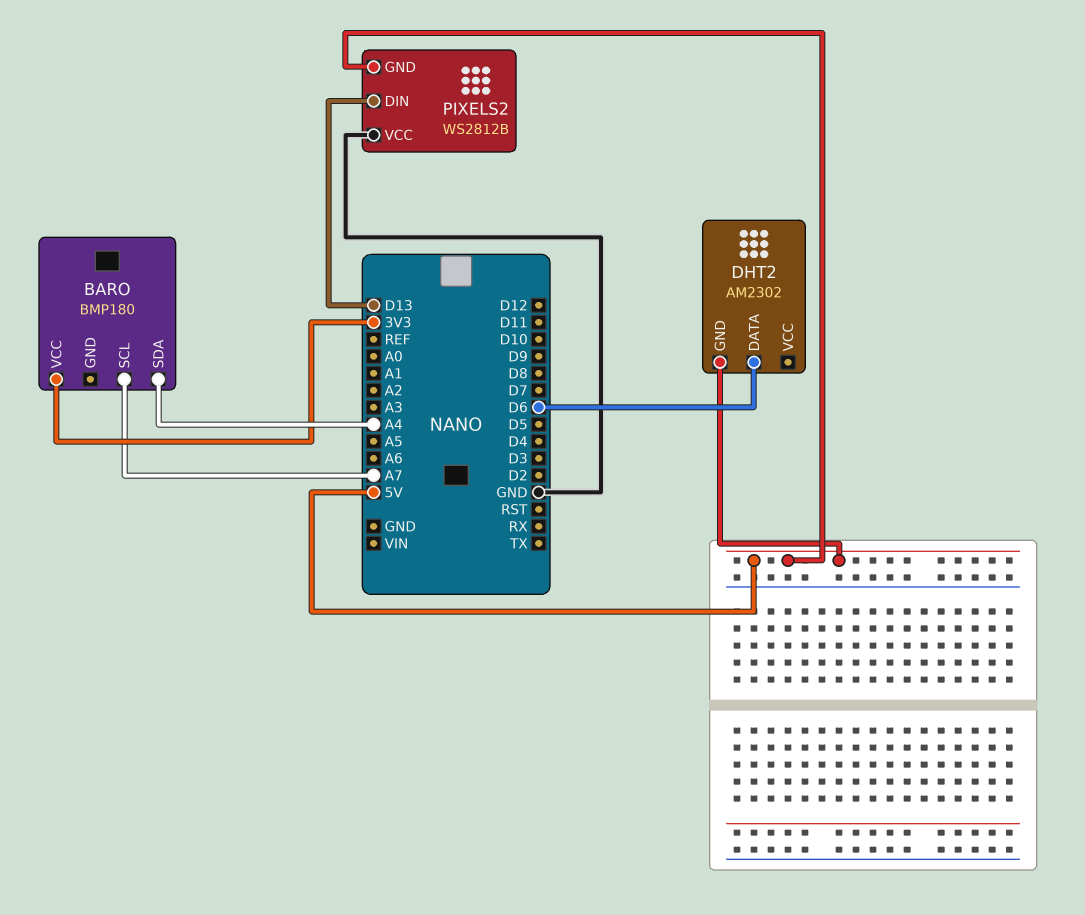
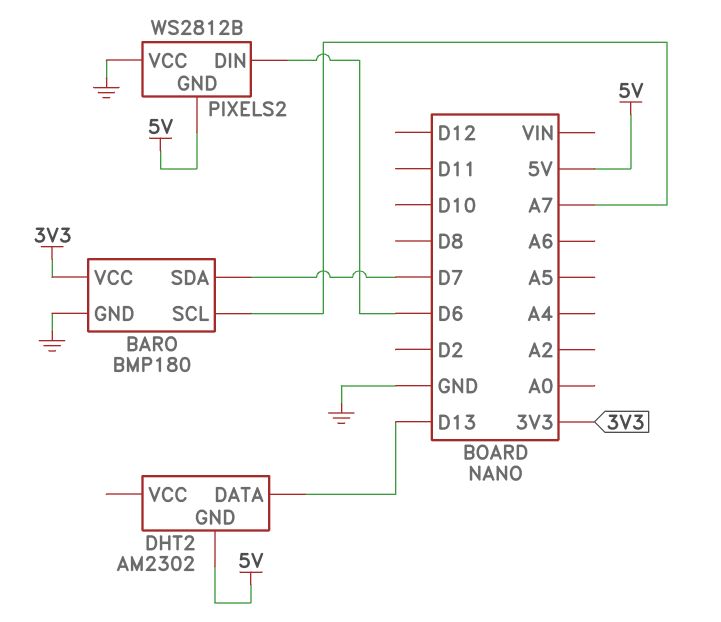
BARO pin GND: none -> GND
BARO pin SDA: A4 -> D7
DHT2 pin DATA: D6 -> D13
PIXELS2 pin DIN: D13 -> D6

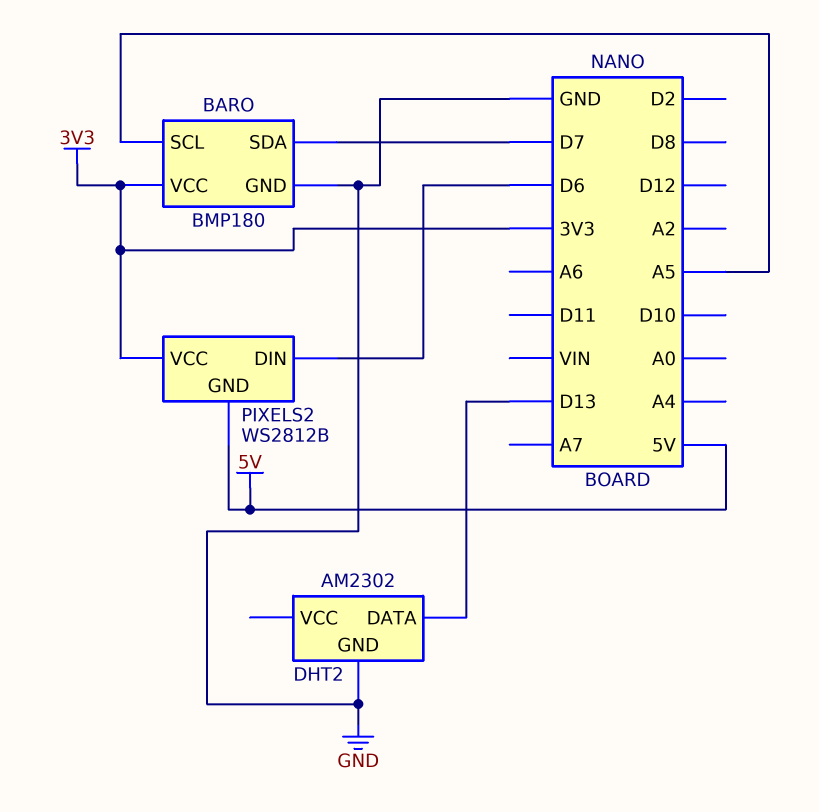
BARO pin SCL: A7 -> A5
DHT2 pin GND: 5V -> GND
PIXELS2 pin VCC: GND -> 3V3

